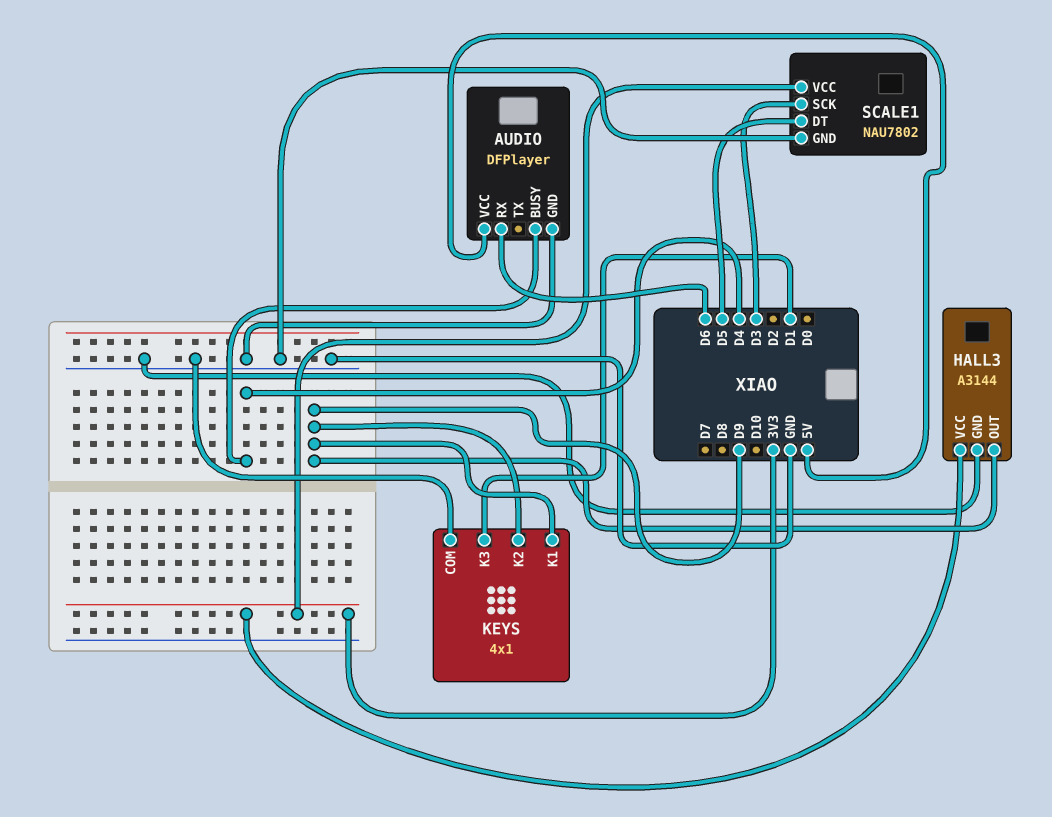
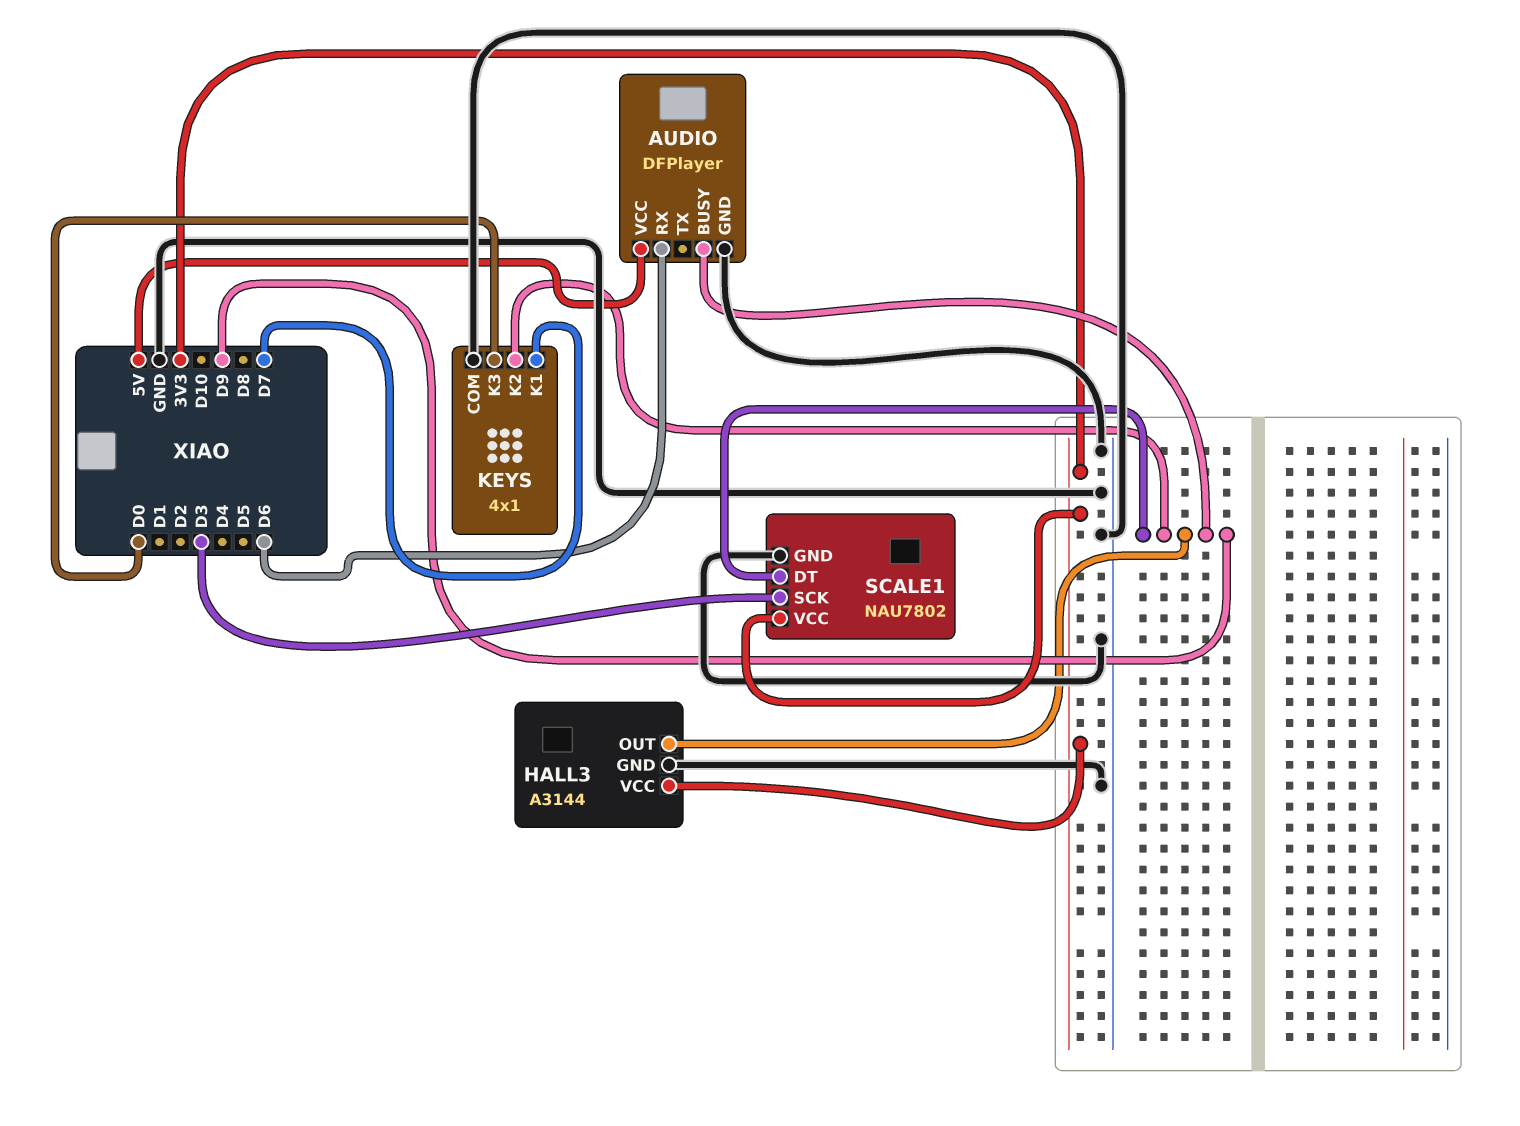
AUDIO pin BUSY: D4 -> D9
KEYS pin K1: D9 -> D7
KEYS pin K3: D1 -> D0
SCALE1 pin DT: D5 -> D9

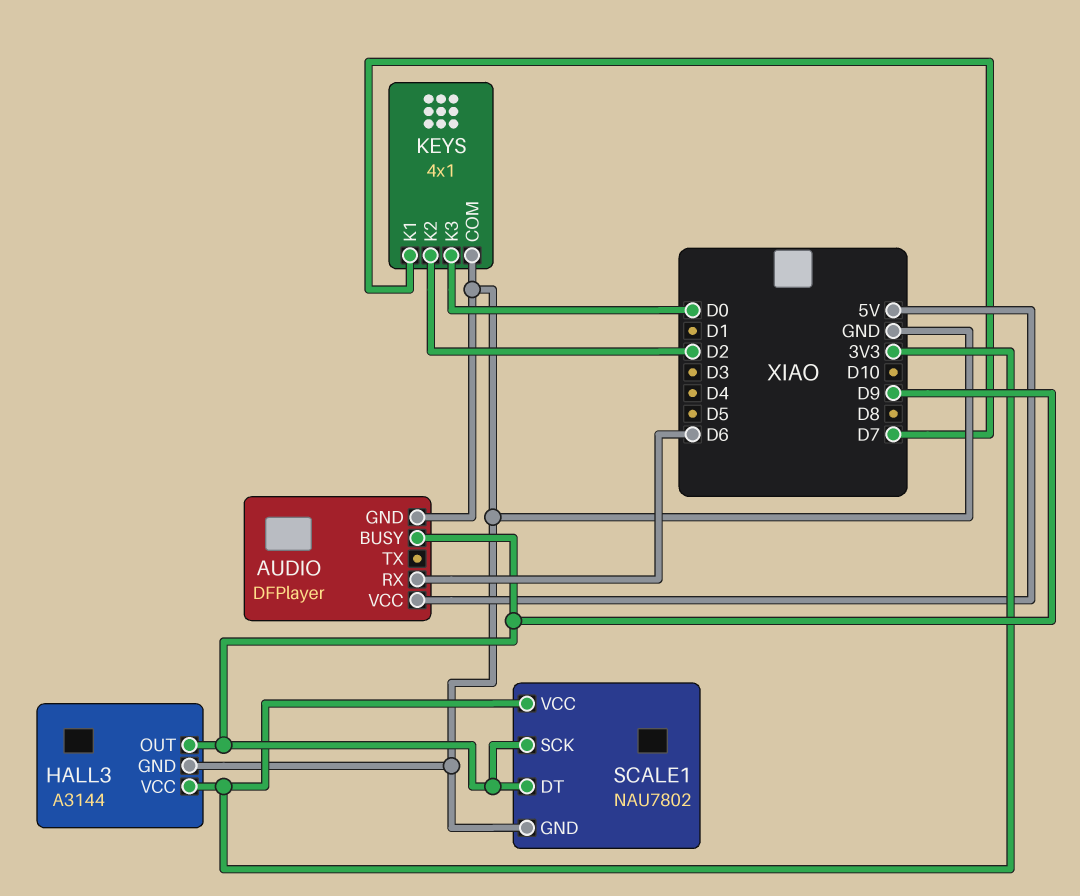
KEYS pin K2: D9 -> D2
SCALE1 pin SCK: D3 -> D9

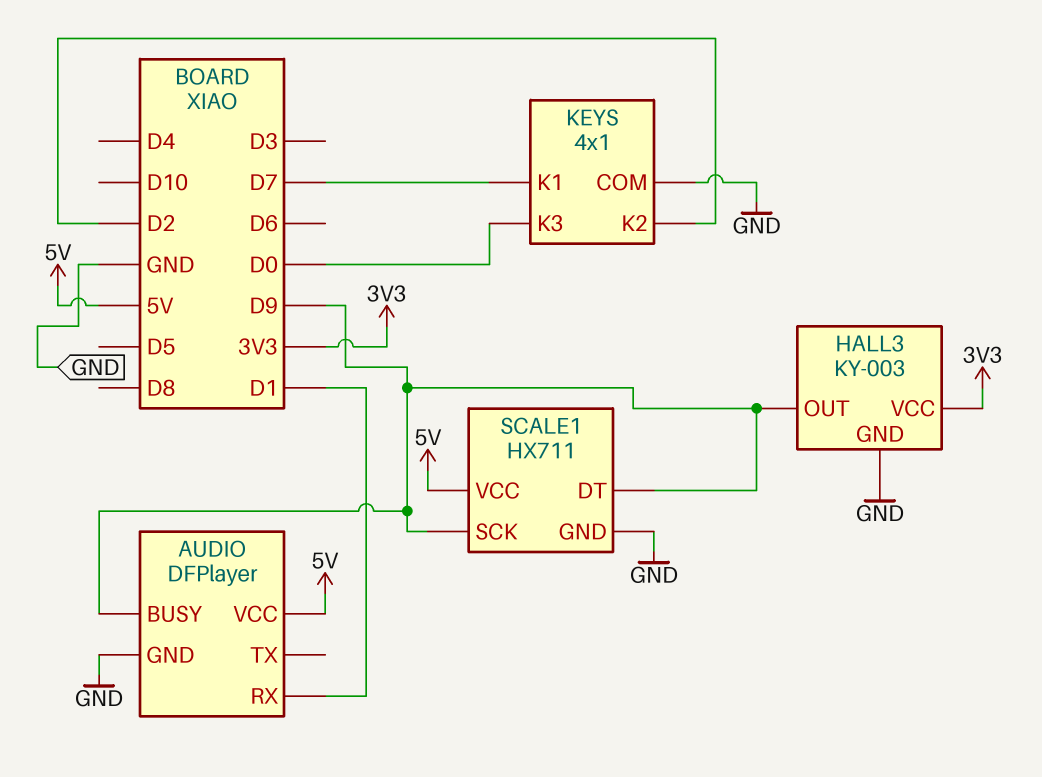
AUDIO pin RX: D6 -> D1
HALL3: A3144 -> KY-003
SCALE1: NAU7802 -> HX711
SCALE1 pin VCC: 3V3 -> 5V

